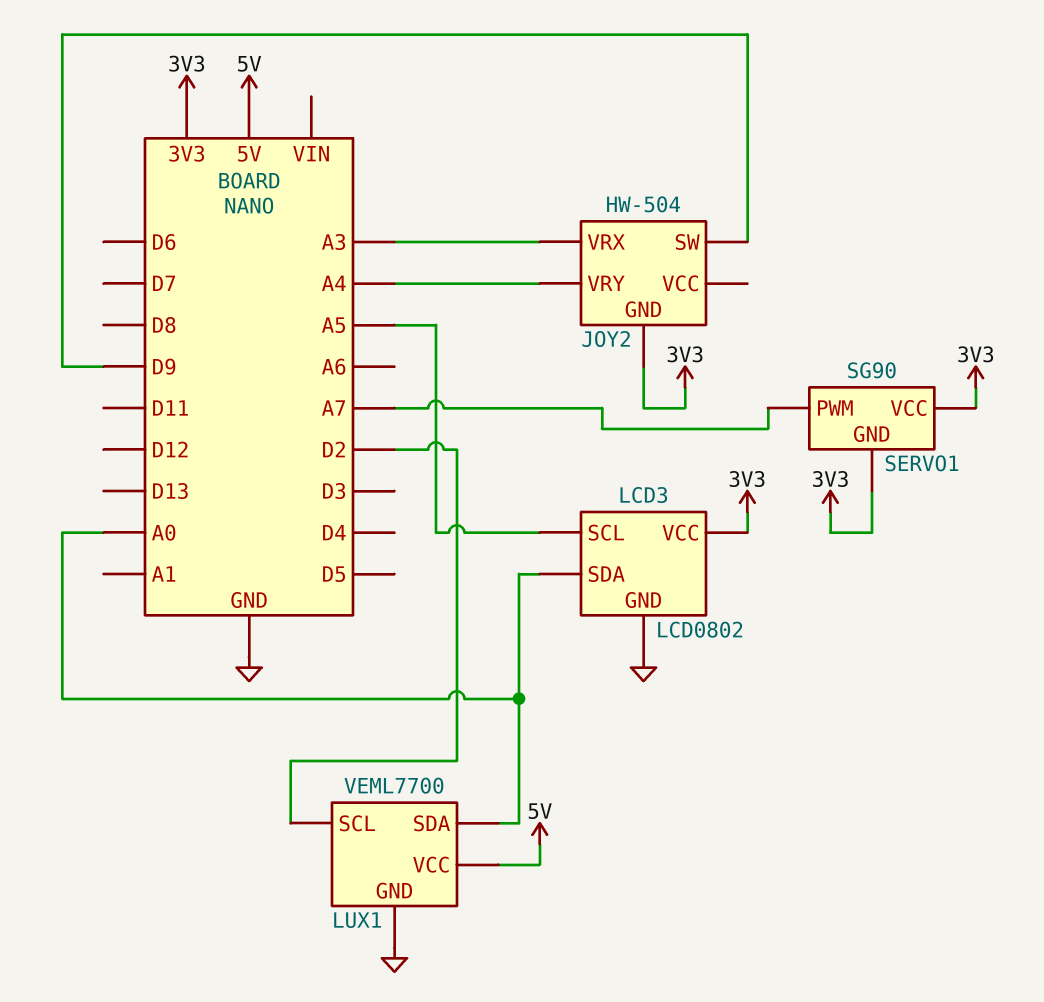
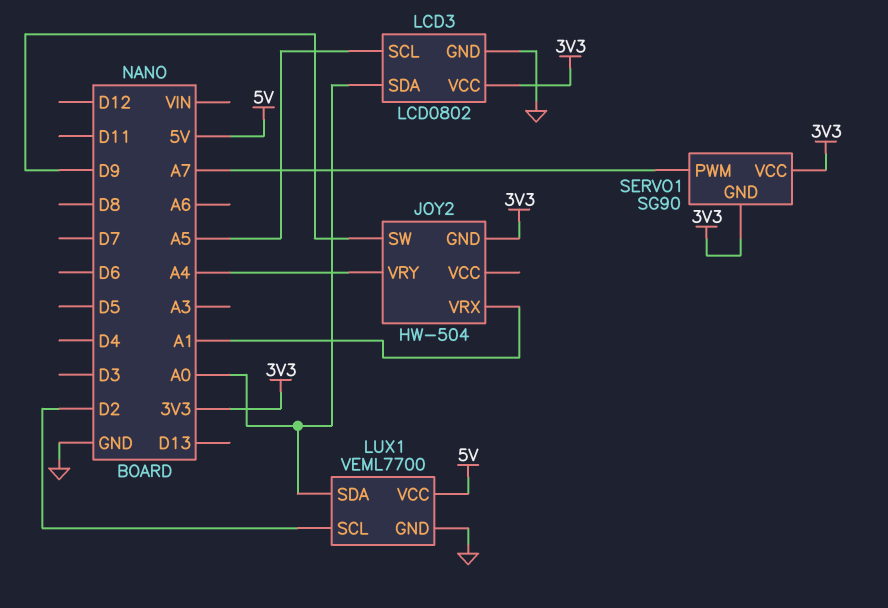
JOY2 pin VRX: A3 -> A1

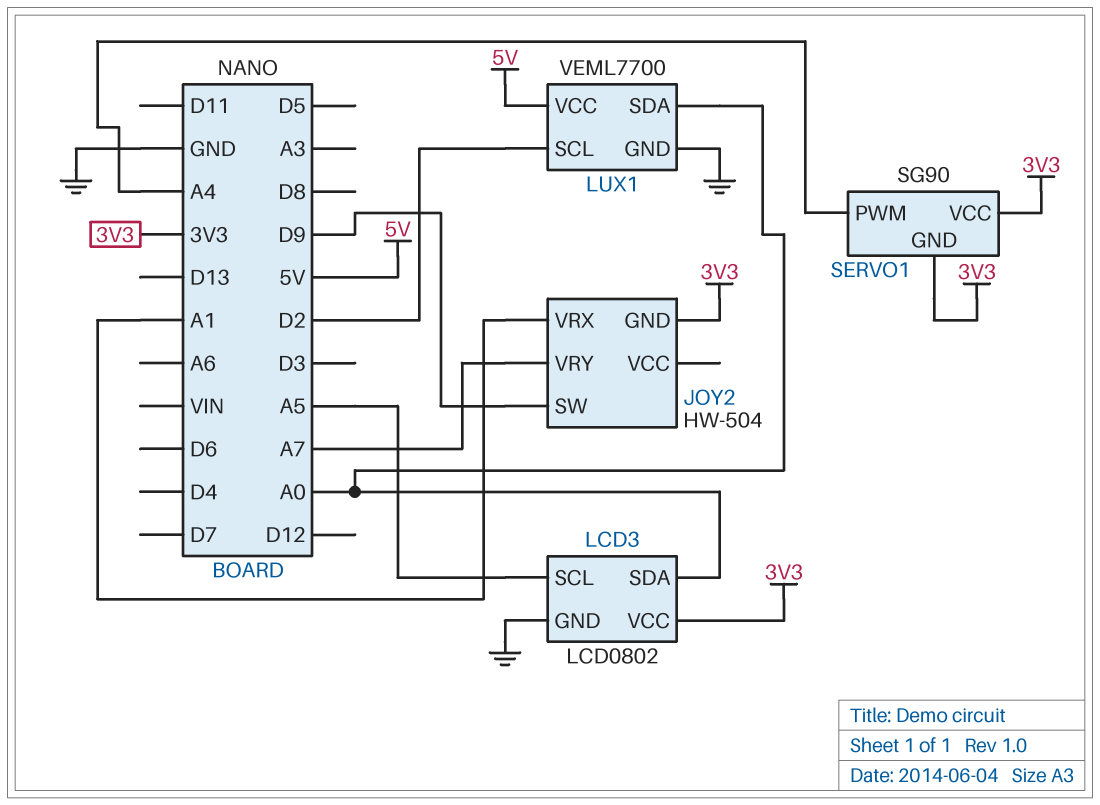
JOY2 pin VRY: A4 -> A7
SERVO1 pin PWM: A7 -> A4

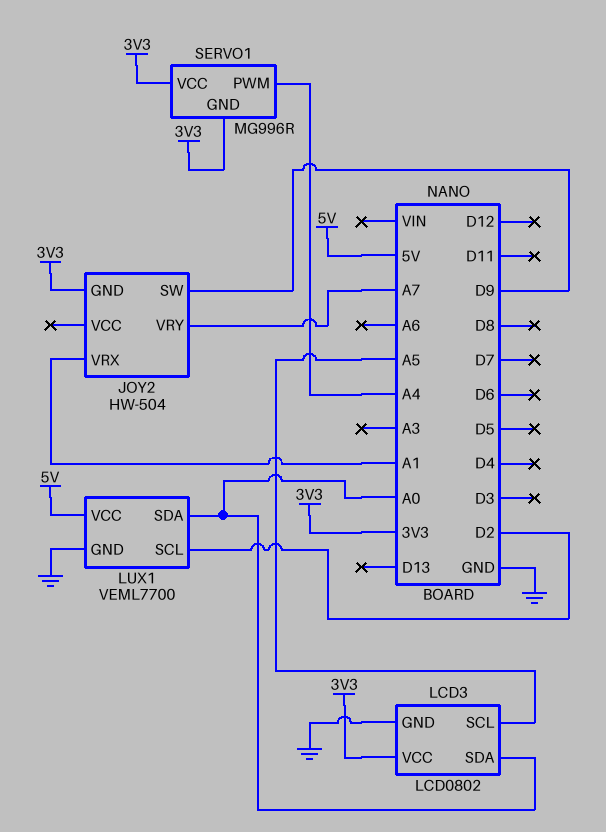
SERVO1: SG90 -> MG996R

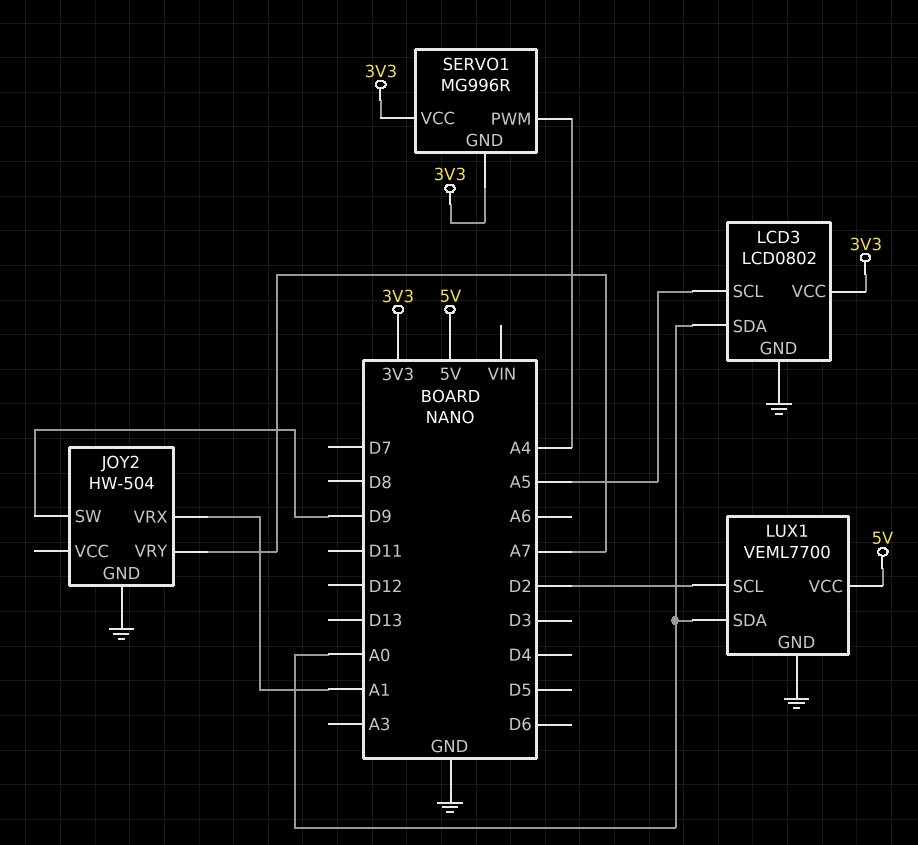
JOY2 pin GND: 3V3 -> GND

